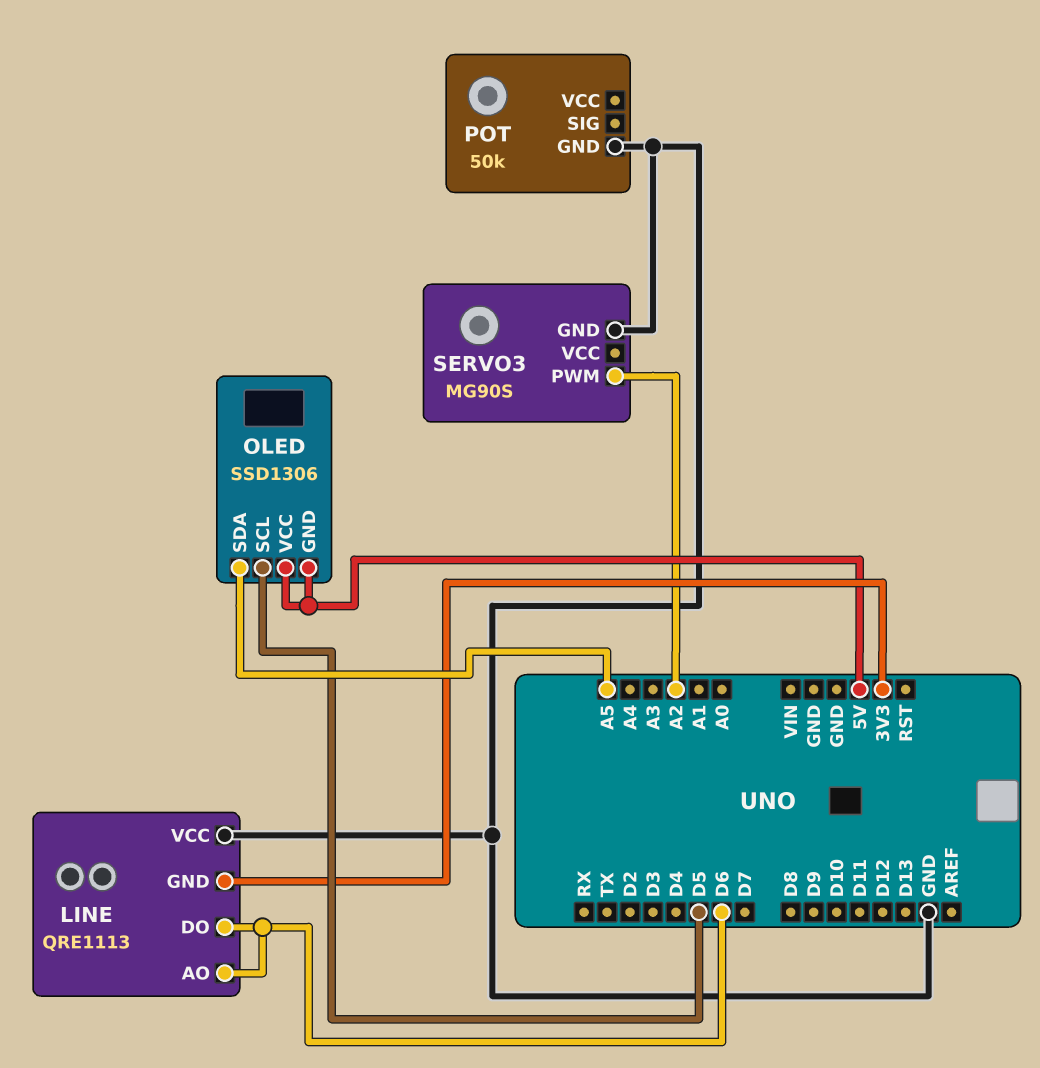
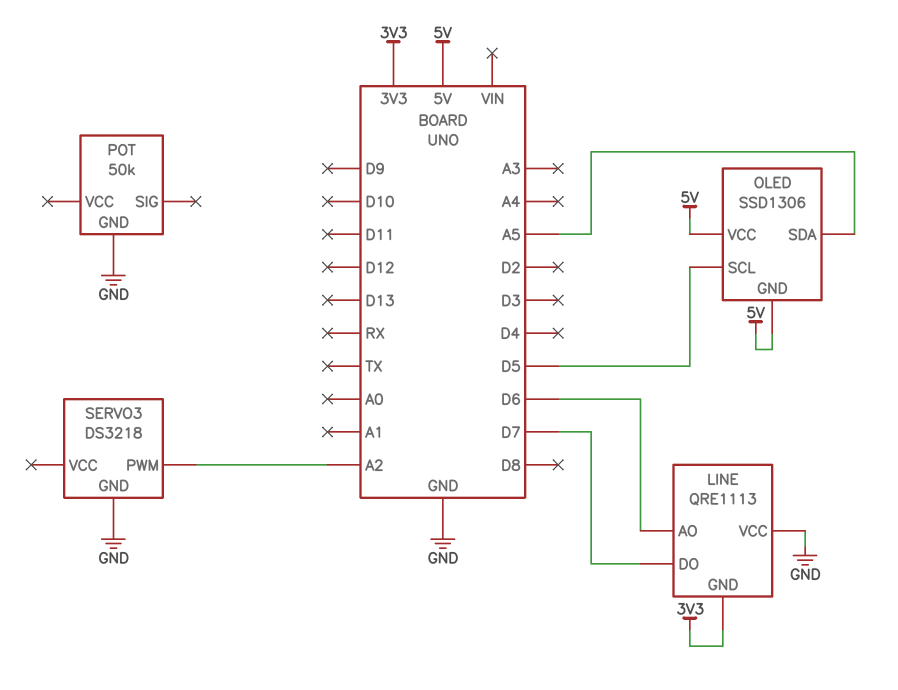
LINE pin DO: D6 -> D7
SERVO3: MG90S -> DS3218

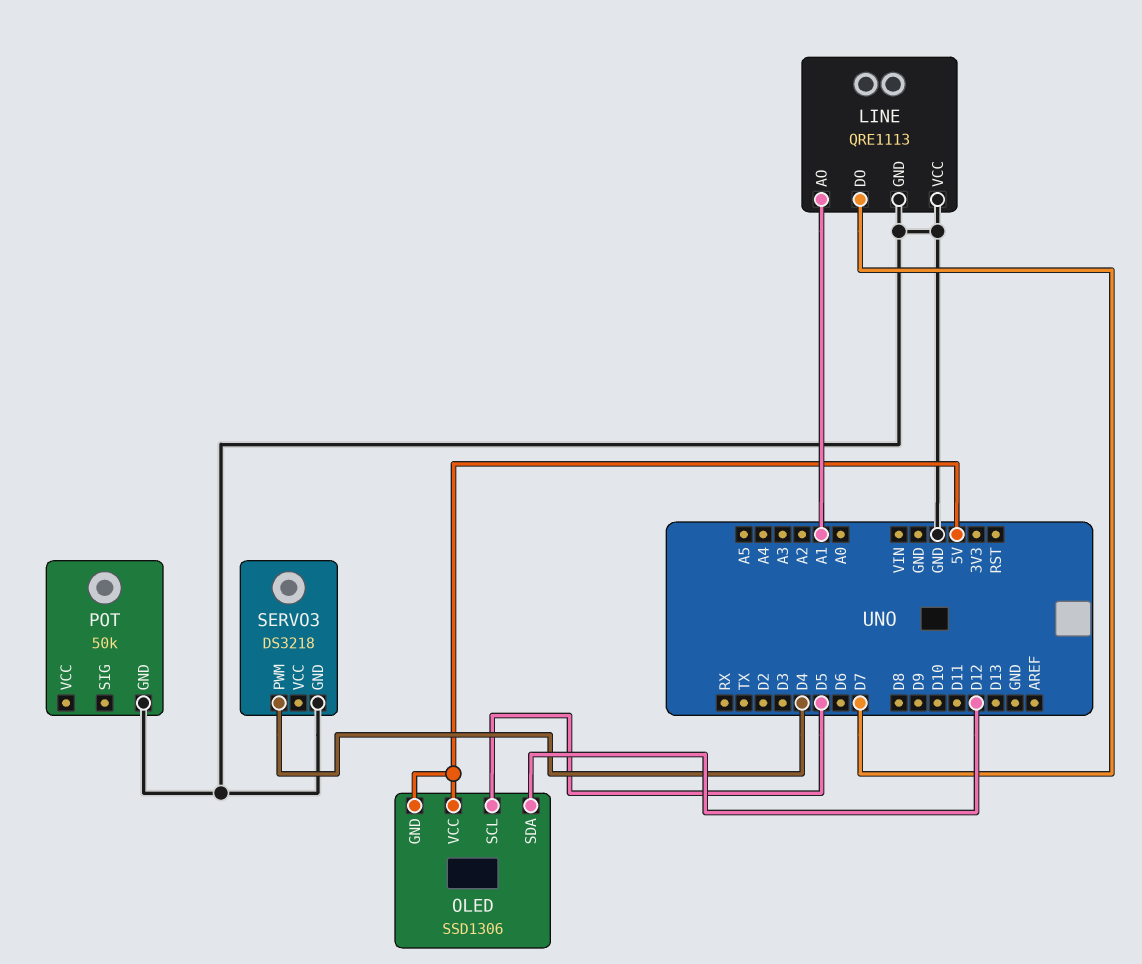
LINE pin AO: D6 -> A1
LINE pin GND: 3V3 -> GND
OLED pin SDA: A5 -> D12
SERVO3 pin PWM: A2 -> D4

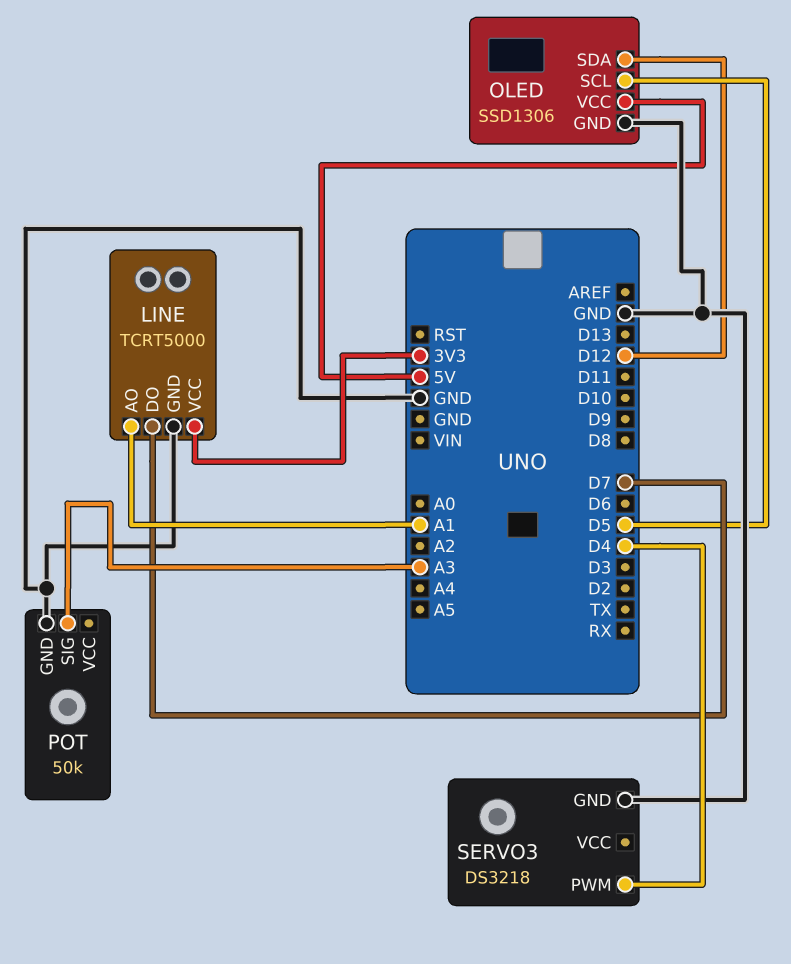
LINE: QRE1113 -> TCRT5000
LINE pin VCC: GND -> 3V3
OLED pin GND: 5V -> GND
POT pin SIG: none -> A3

